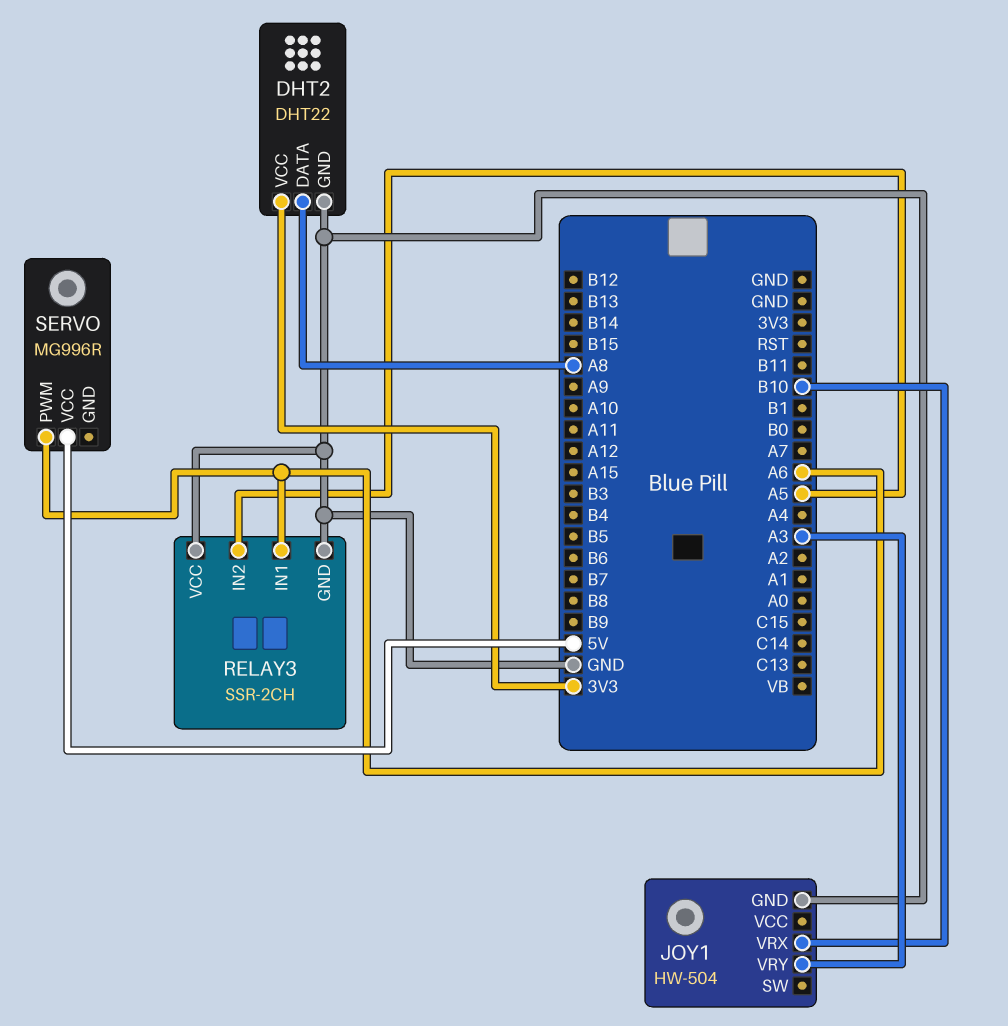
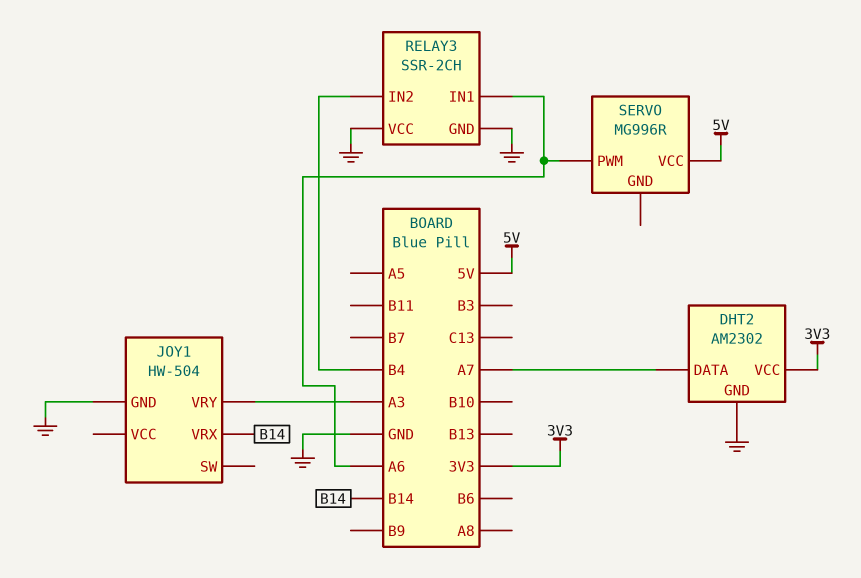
DHT2: DHT22 -> AM2302
DHT2 pin DATA: A8 -> A7
JOY1 pin VRX: B10 -> B14
RELAY3 pin IN2: A5 -> B4

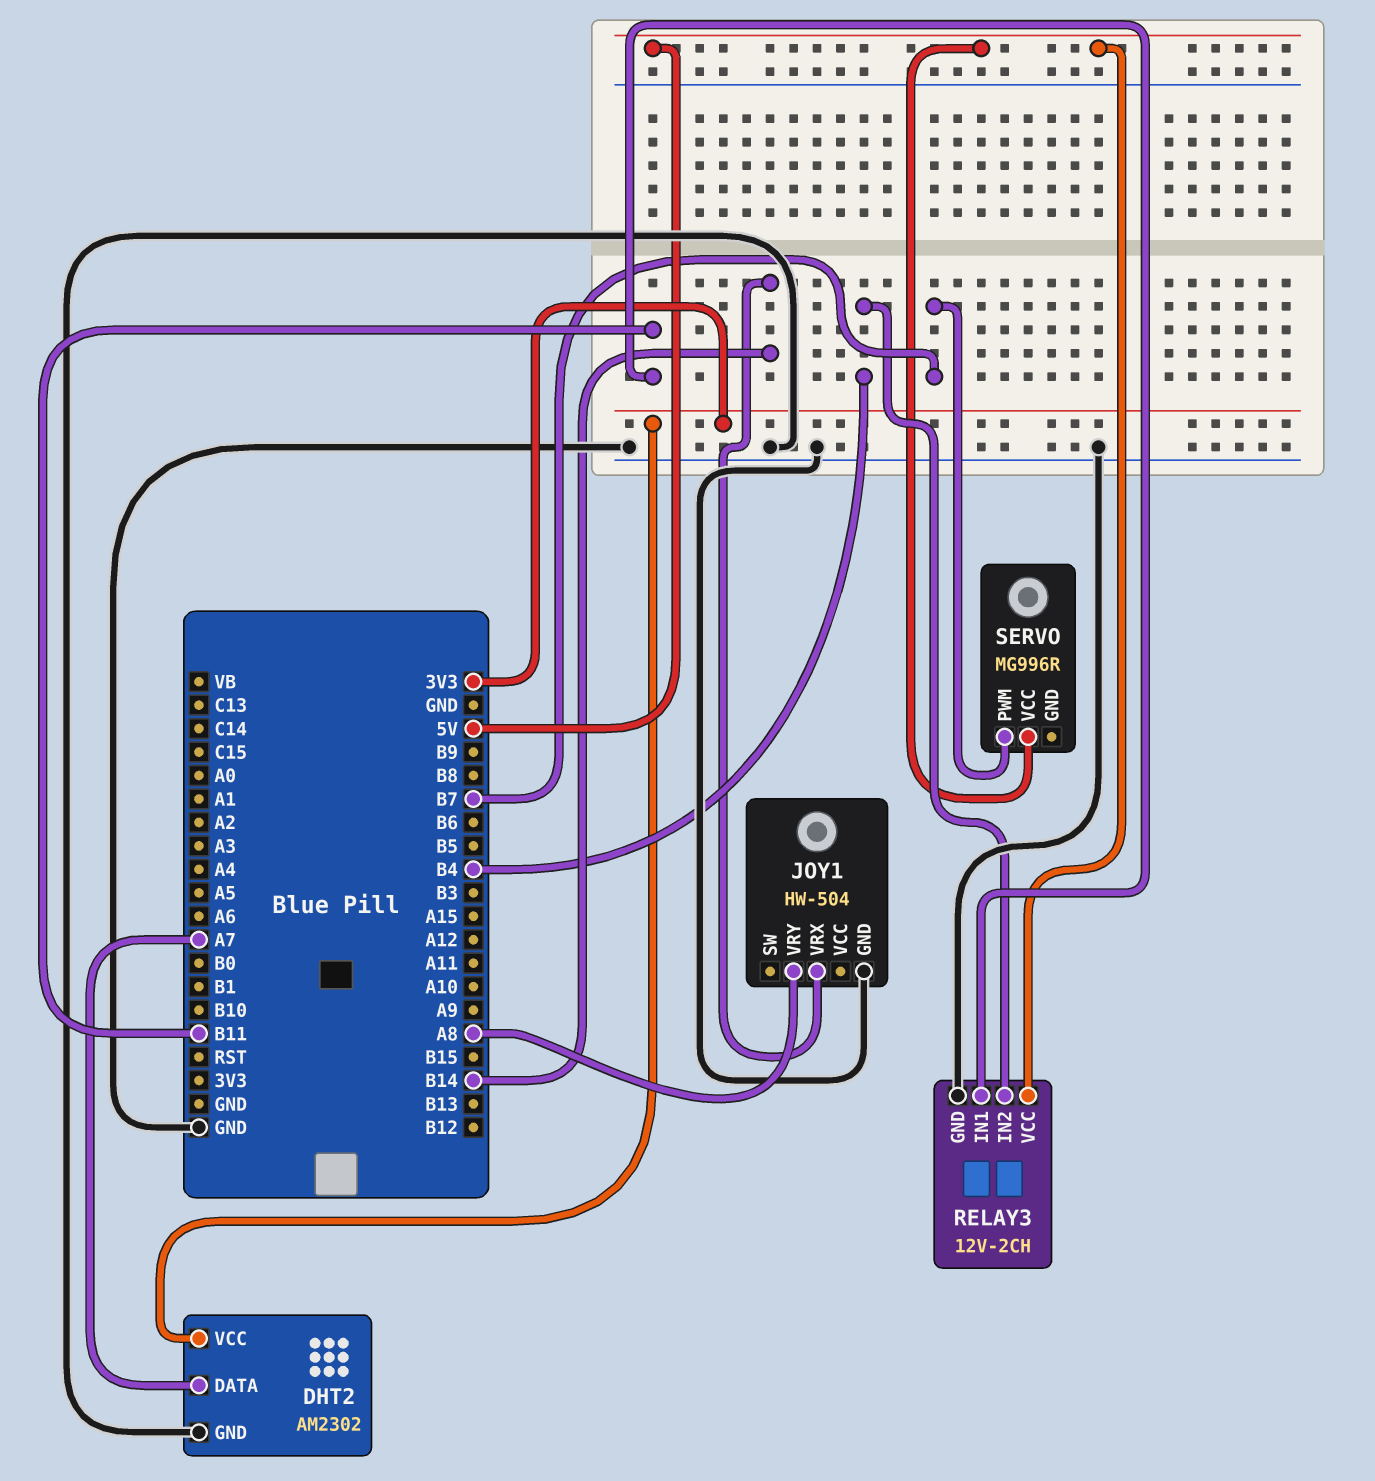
JOY1 pin VRY: A3 -> A8
RELAY3: SSR-2CH -> 12V-2CH
RELAY3 pin IN1: A6 -> B11
RELAY3 pin VCC: GND -> 5V
SERVO pin PWM: A6 -> B7

